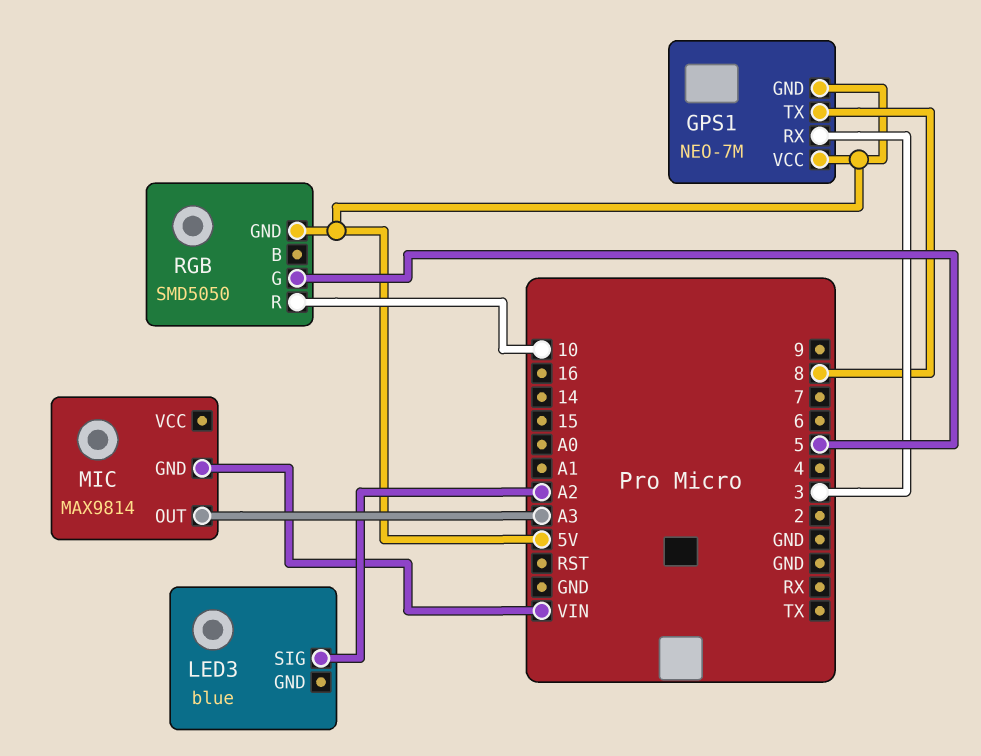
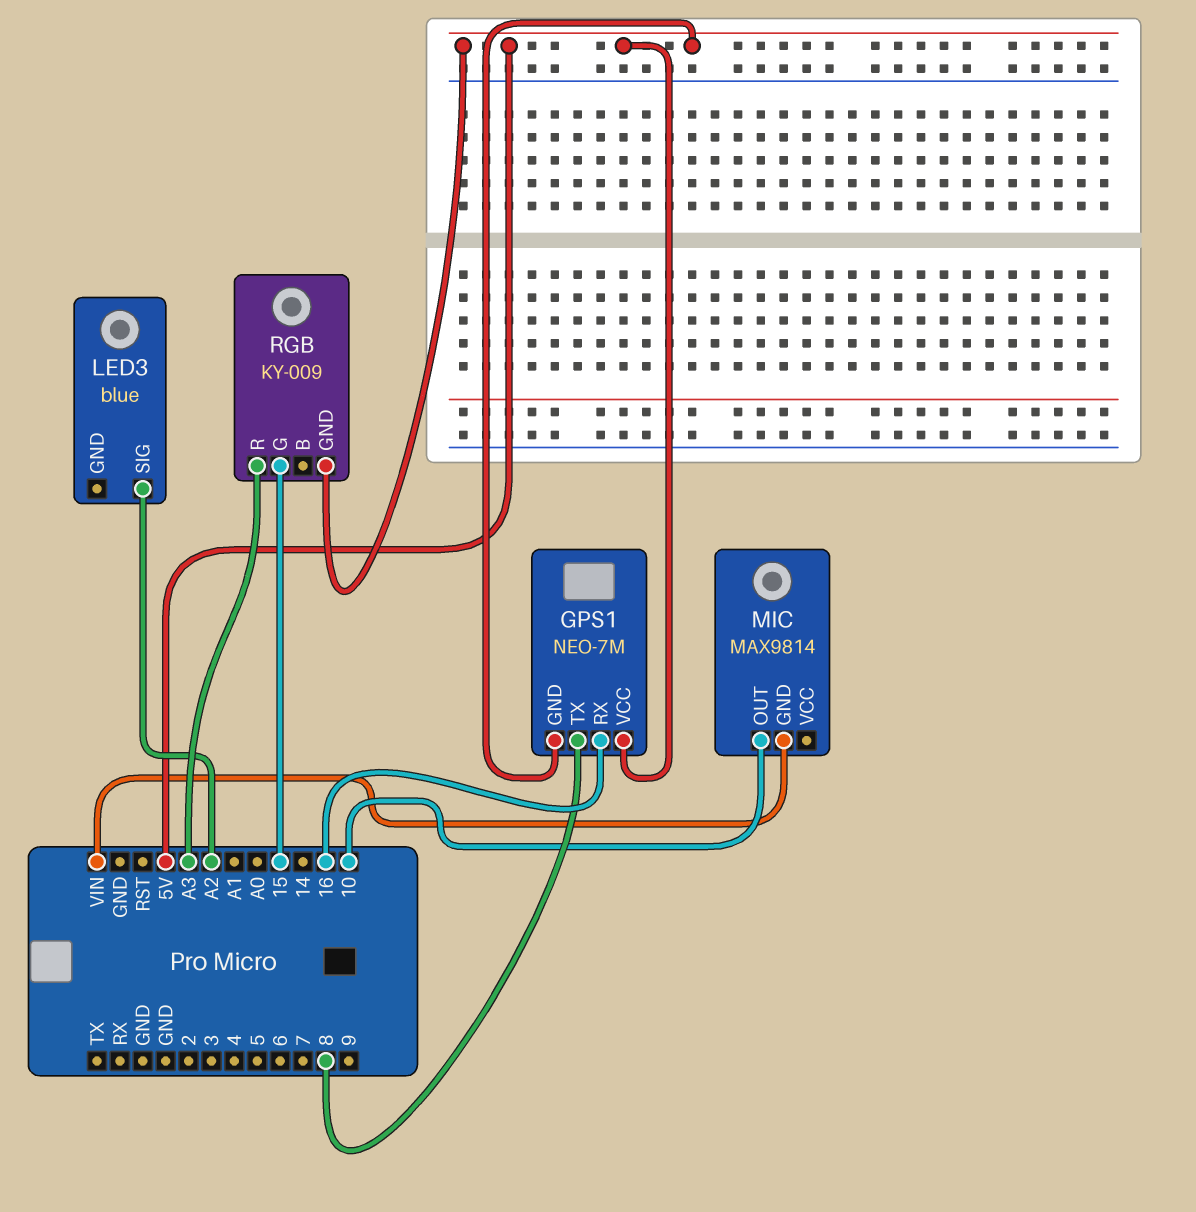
GPS1 pin RX: 3 -> 16
MIC pin OUT: A3 -> 10
RGB: SMD5050 -> KY-009
RGB pin G: 5 -> 15
RGB pin R: 10 -> A3

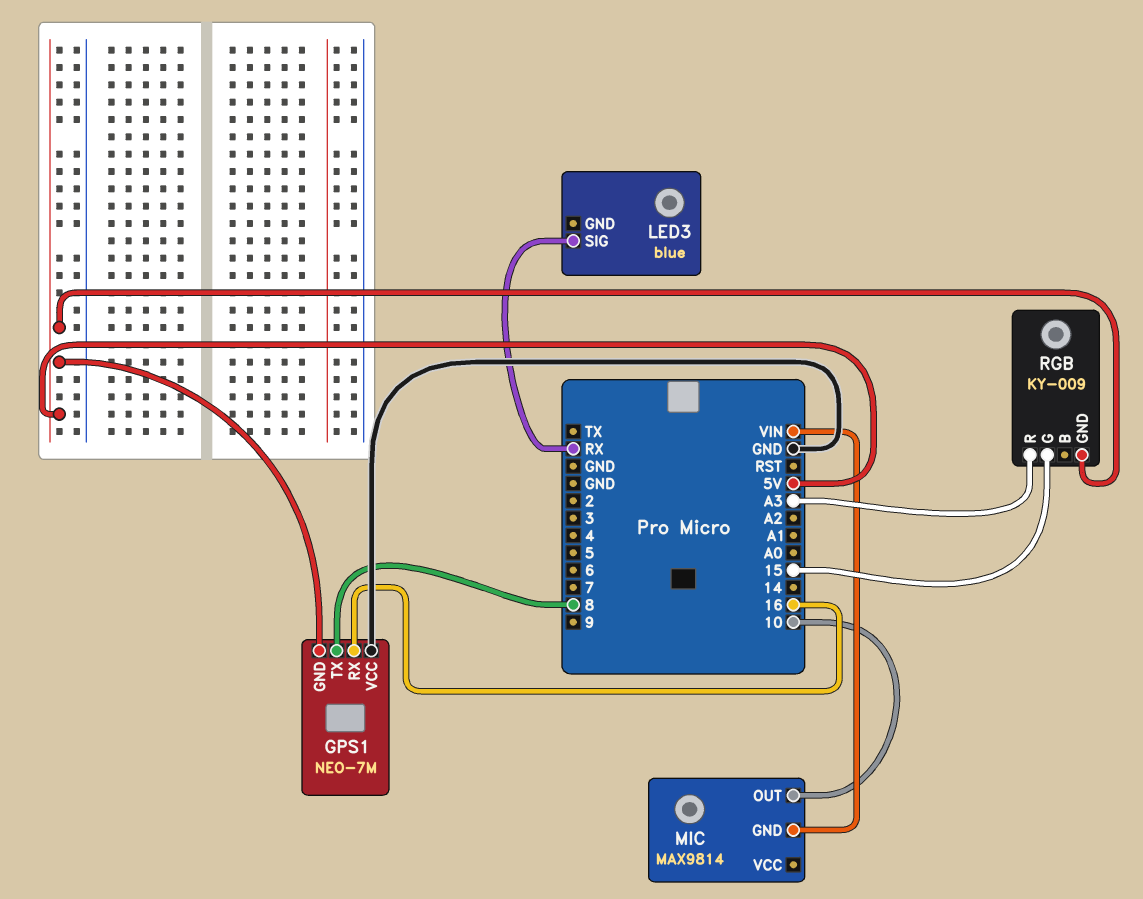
GPS1 pin VCC: 5V -> GND
LED3 pin SIG: A2 -> RX

